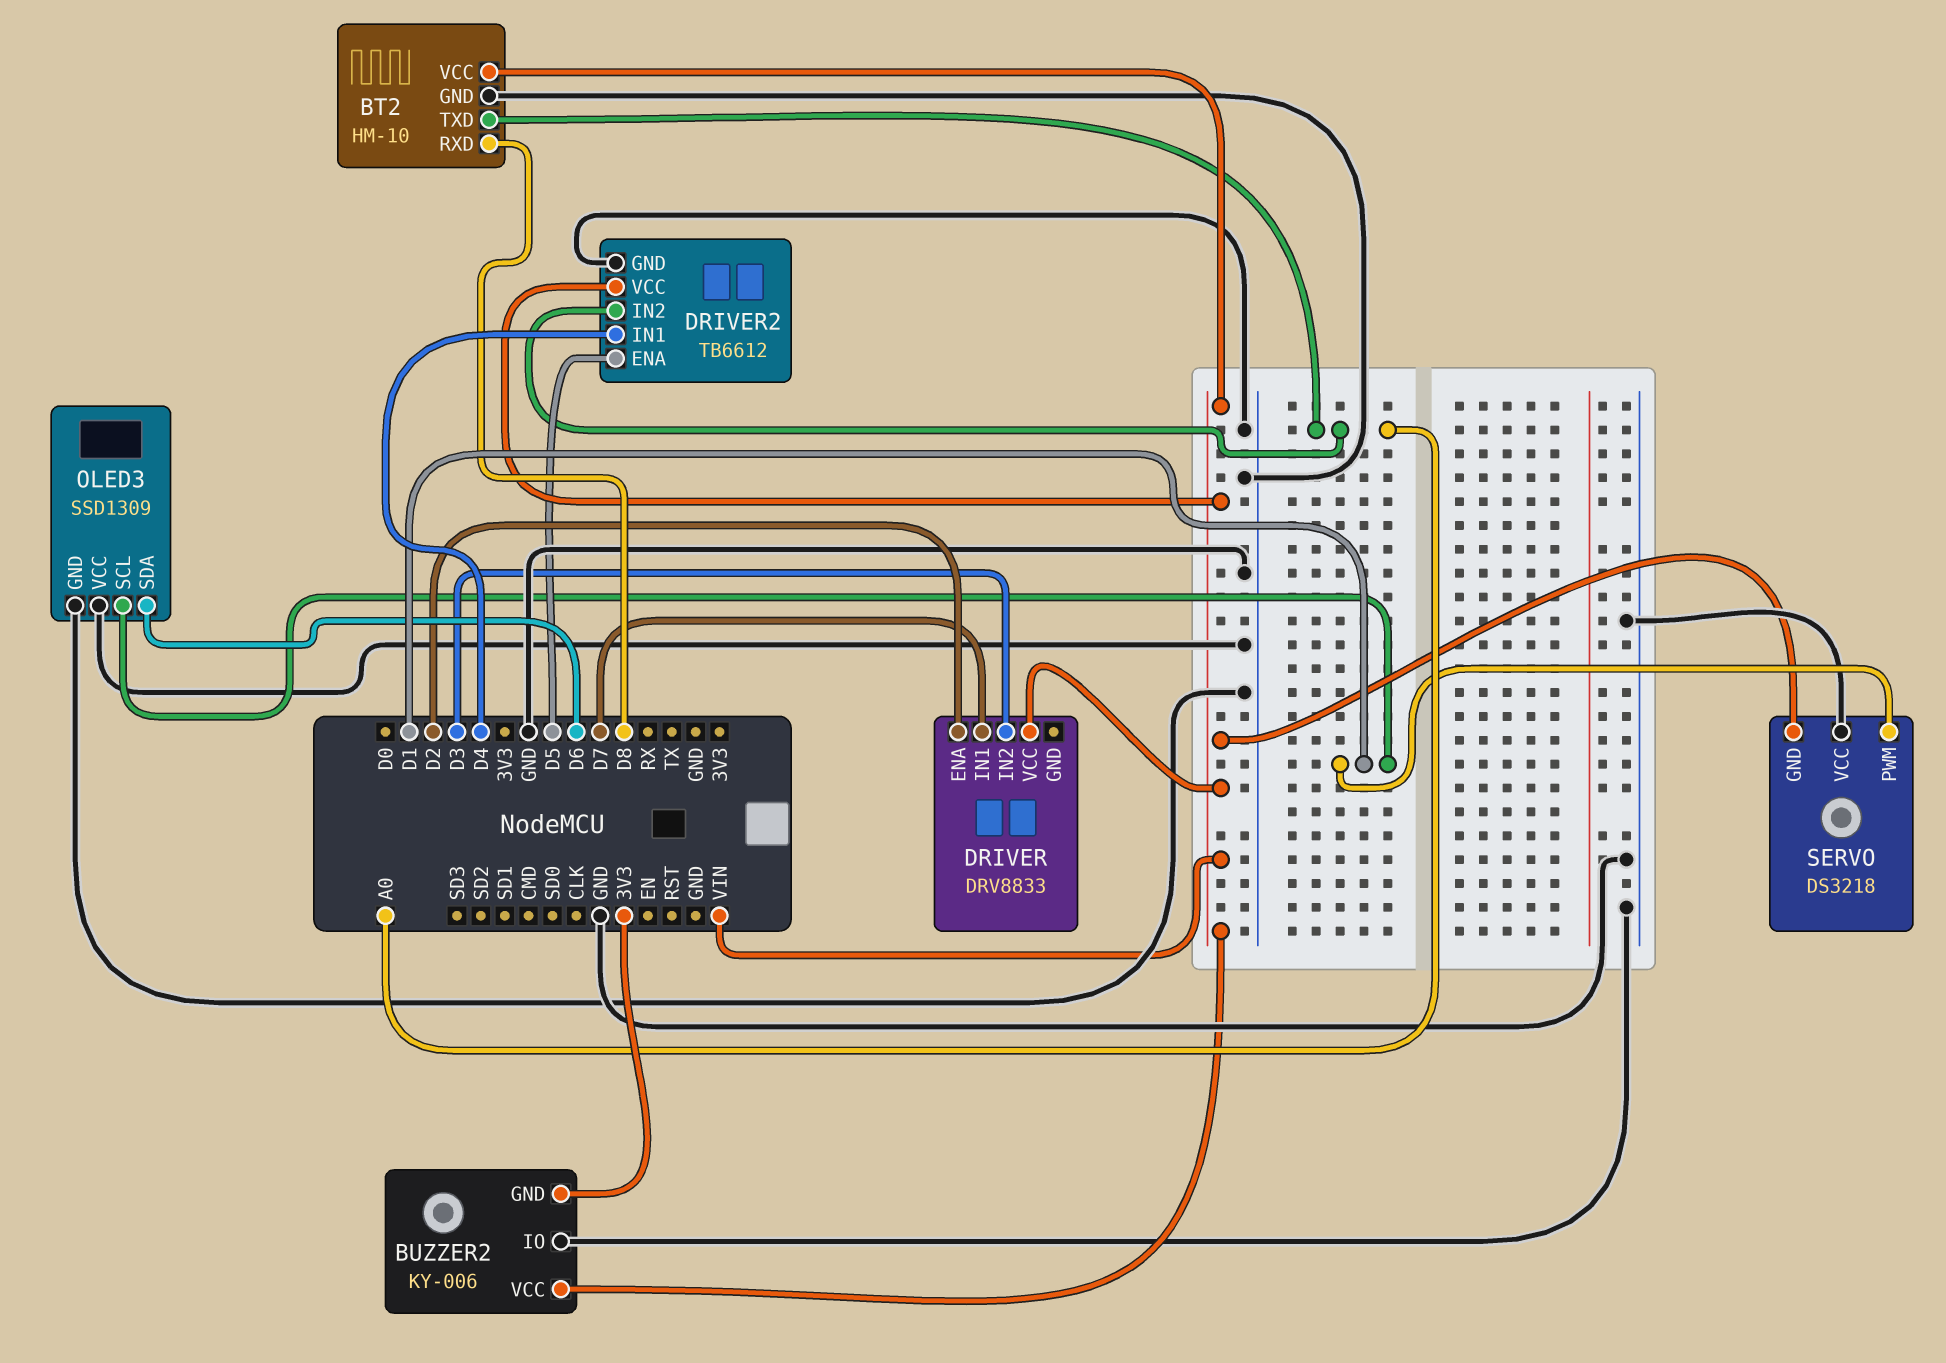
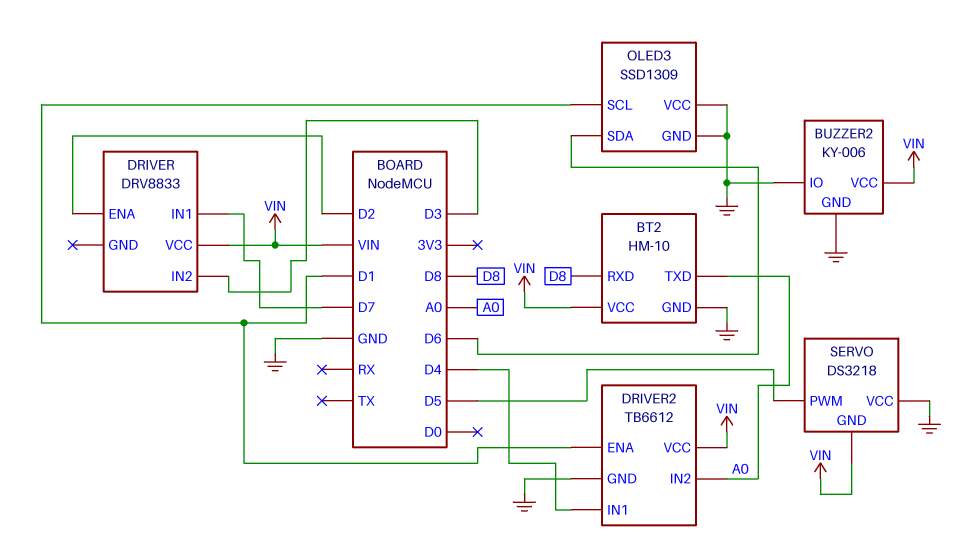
BUZZER2 pin GND: 3V3 -> GND
DRIVER2 pin ENA: D5 -> D1
SERVO pin PWM: D1 -> D5

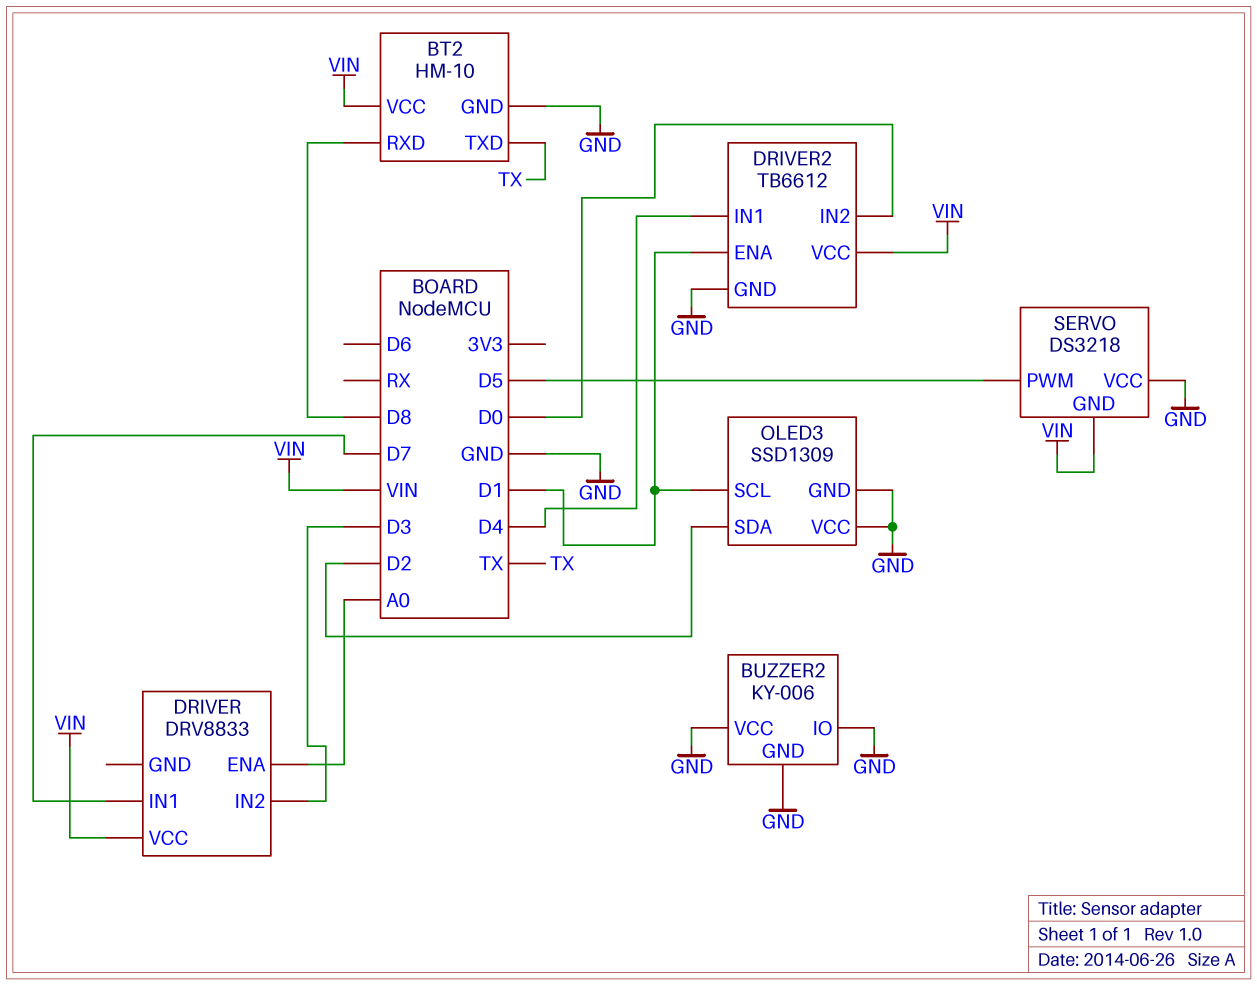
BT2 pin TXD: A0 -> TX
BUZZER2 pin VCC: VIN -> GND
DRIVER pin ENA: D2 -> A0
DRIVER2 pin IN2: A0 -> D0
OLED3 pin SDA: D6 -> D2

